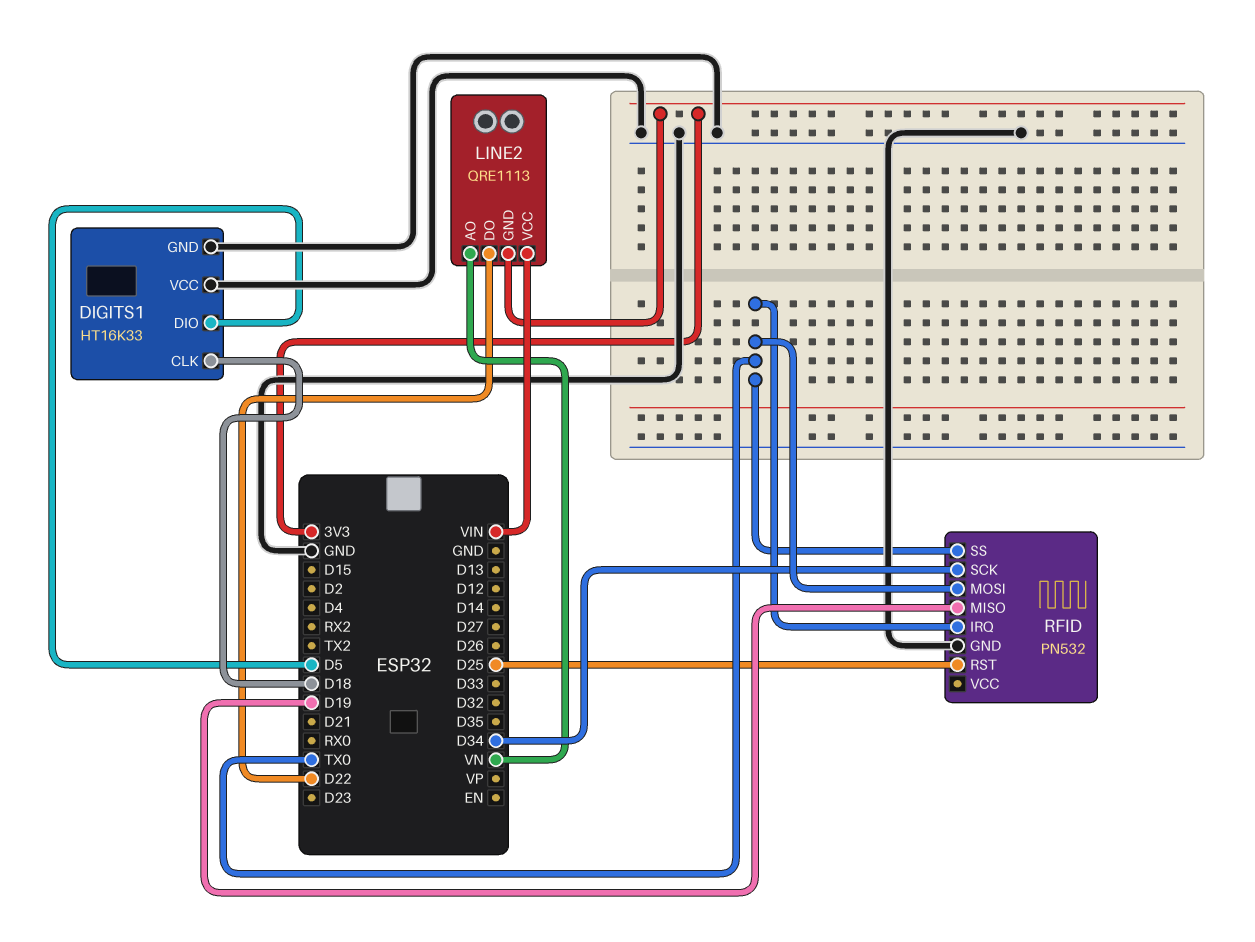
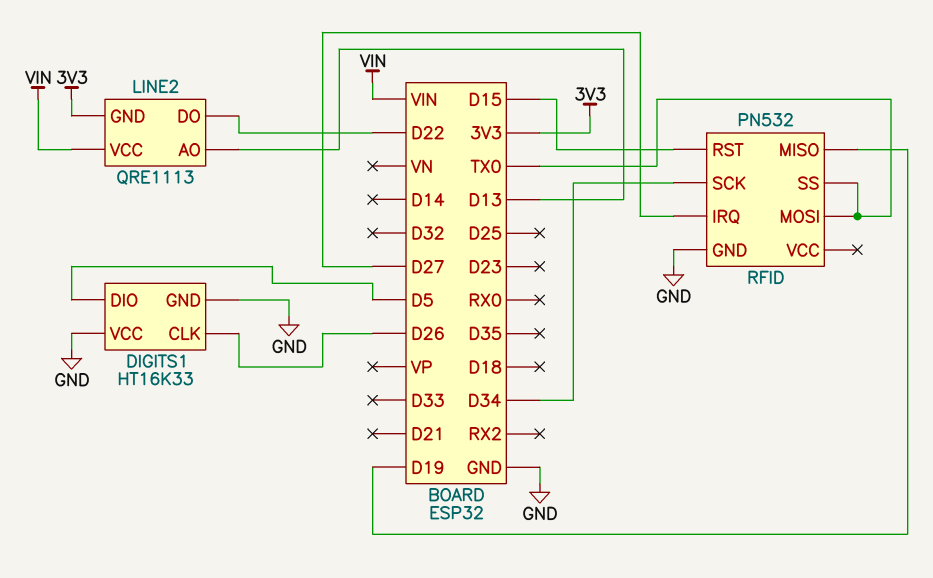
DIGITS1 pin CLK: D18 -> D26
LINE2 pin AO: VN -> D13
RFID pin IRQ: TX0 -> D27
RFID pin RST: D25 -> D15

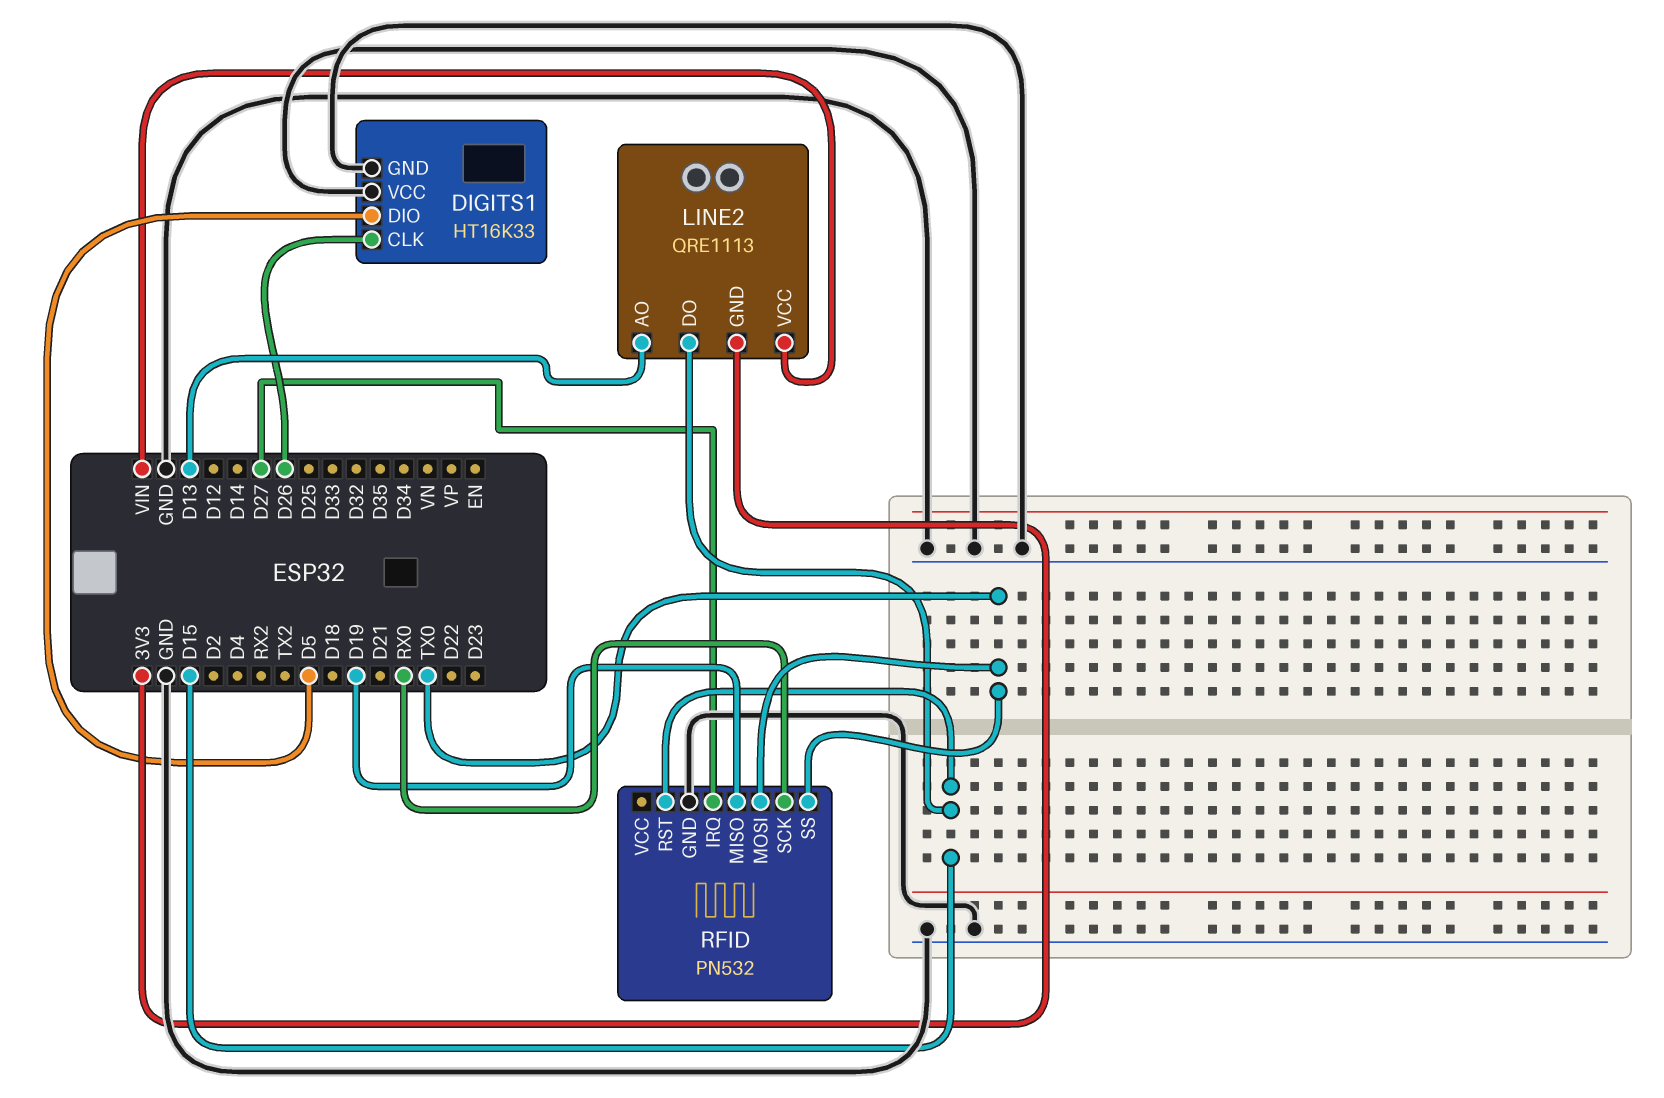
LINE2 pin DO: D22 -> D15
RFID pin SCK: D34 -> RX0

